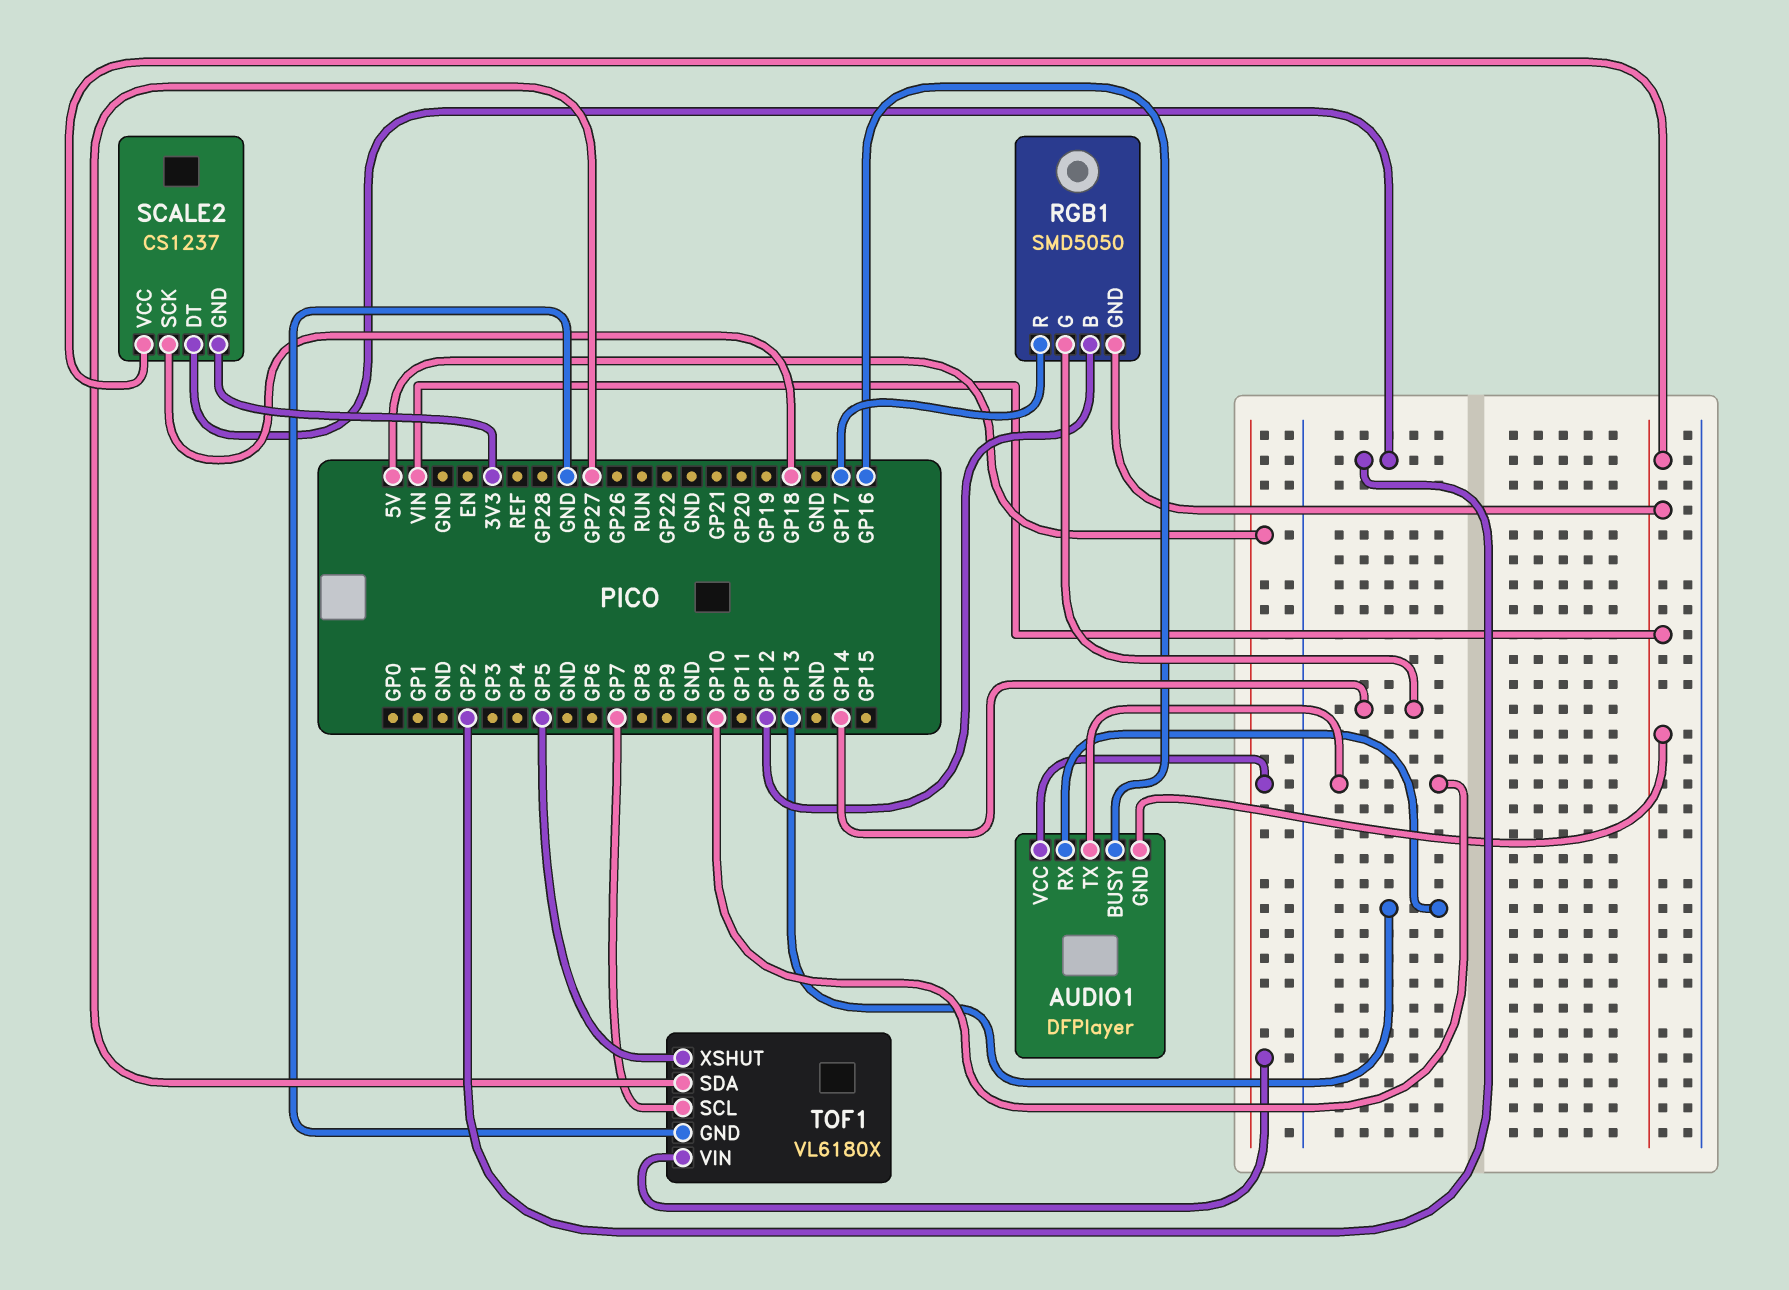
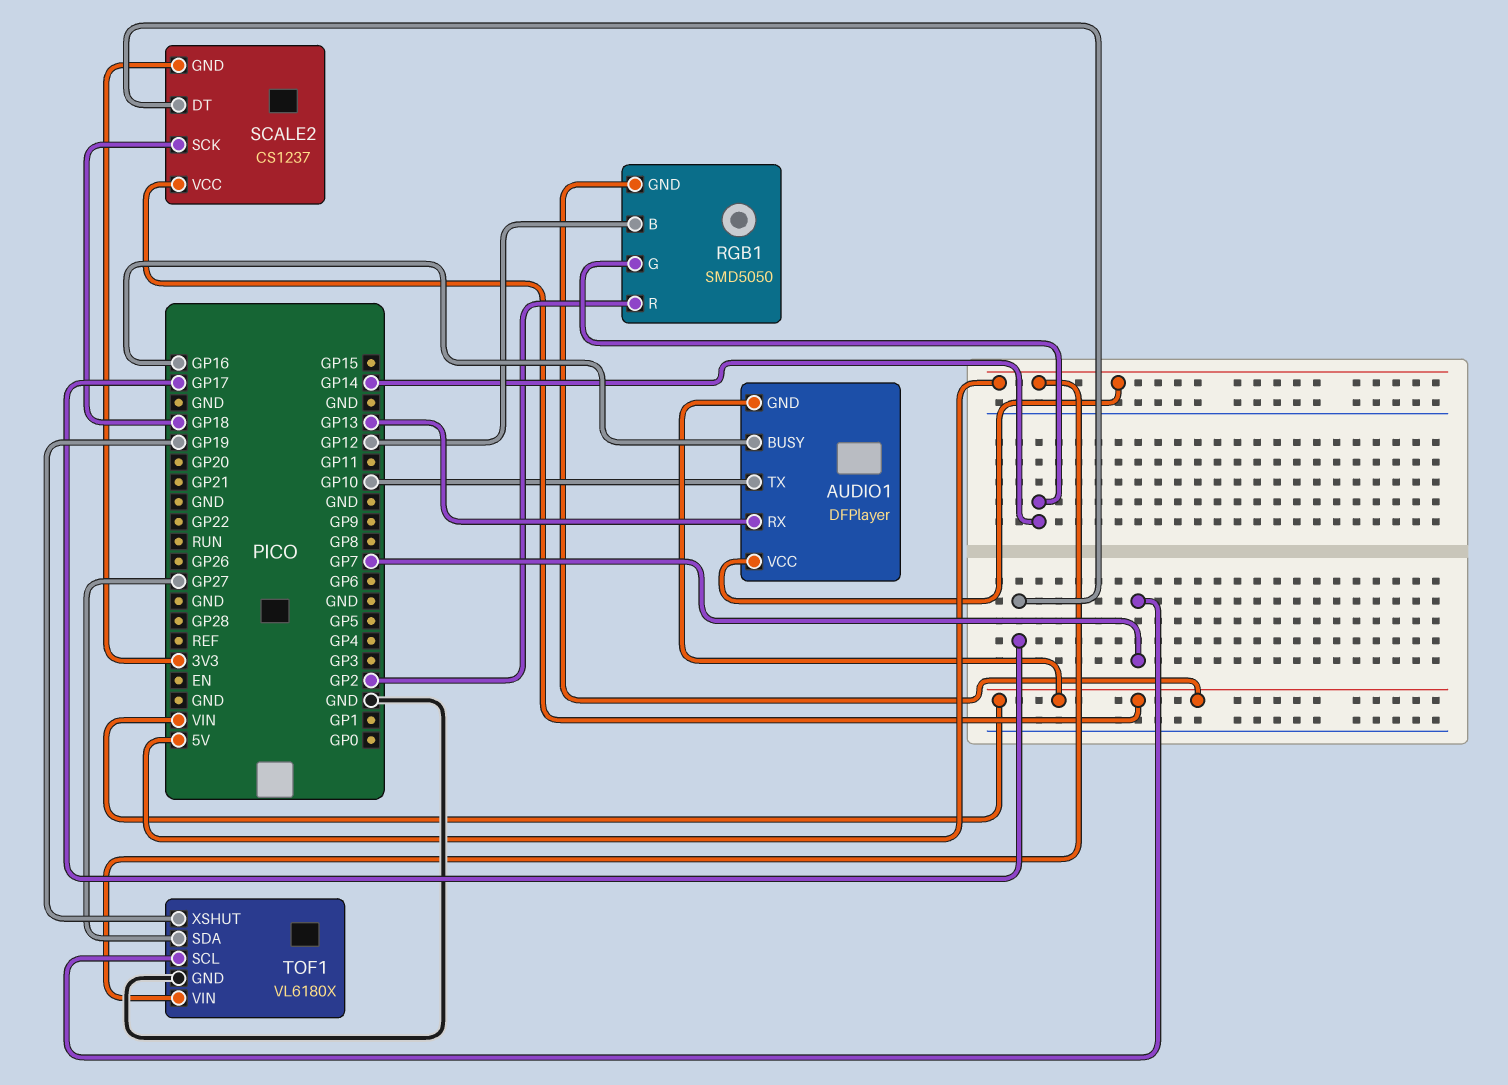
RGB1 pin R: GP17 -> GP2
SCALE2 pin DT: GP2 -> GP17
TOF1 pin XSHUT: GP5 -> GP19

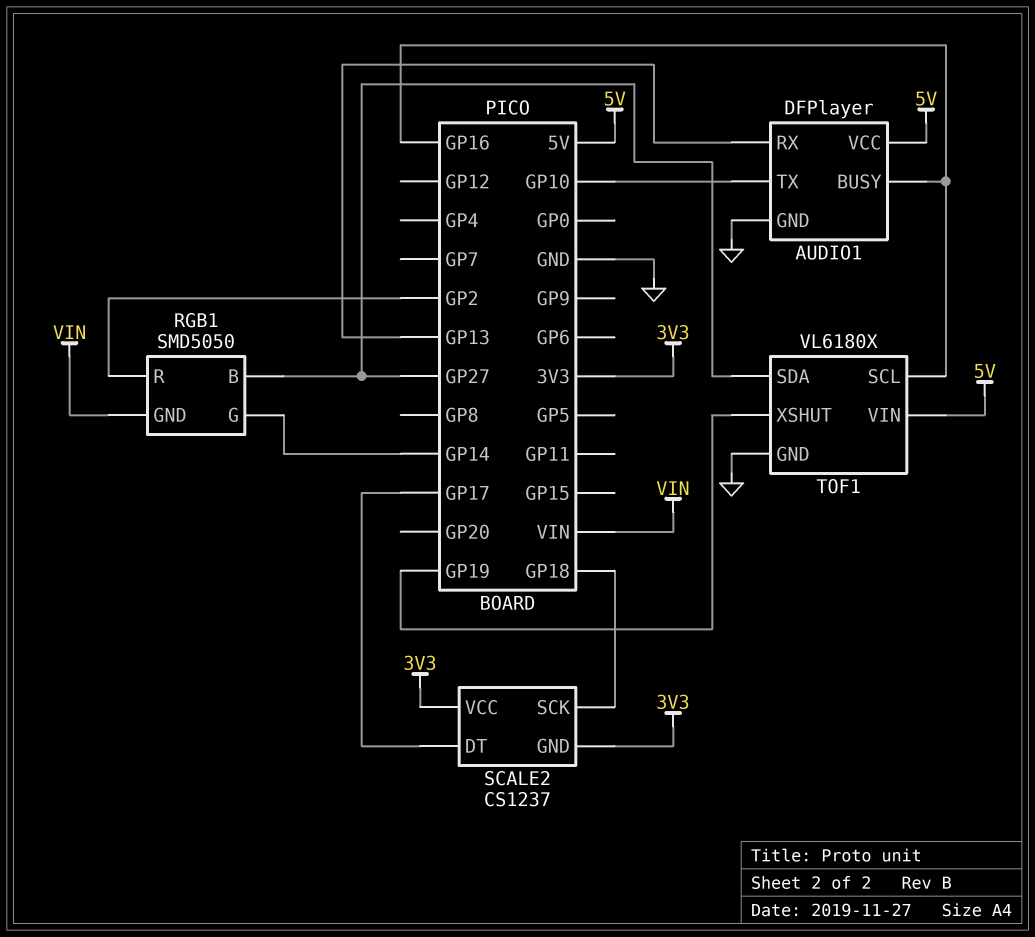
AUDIO1 pin GND: VIN -> GND
RGB1 pin B: GP12 -> GP27
SCALE2 pin VCC: VIN -> 3V3
TOF1 pin SCL: GP7 -> GP16

